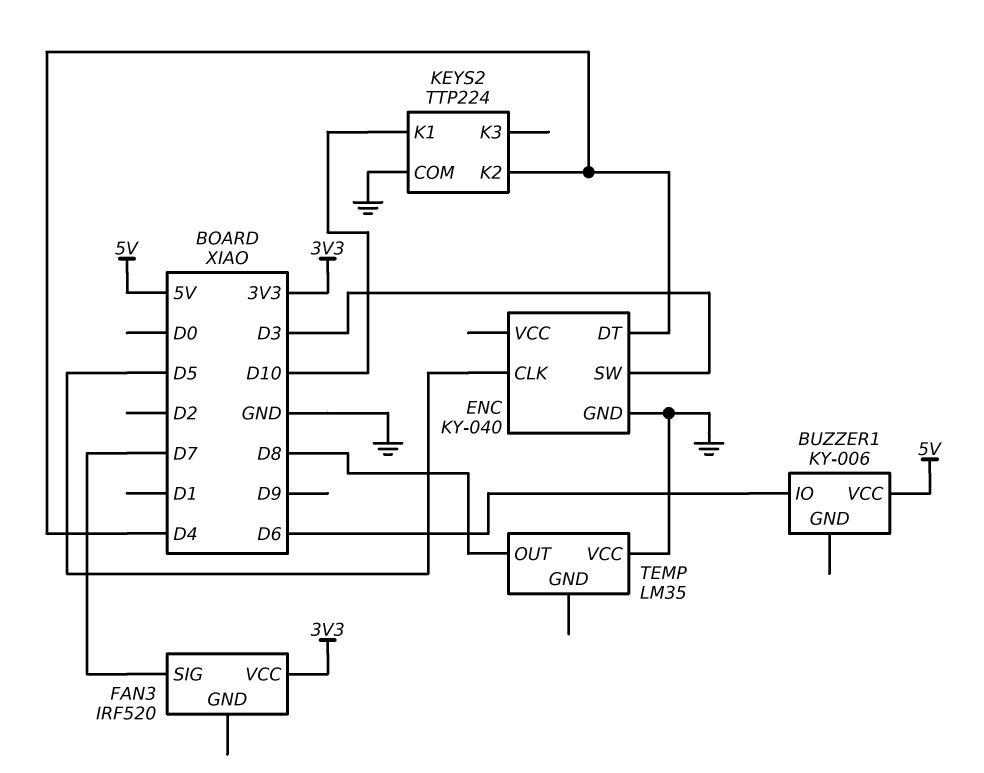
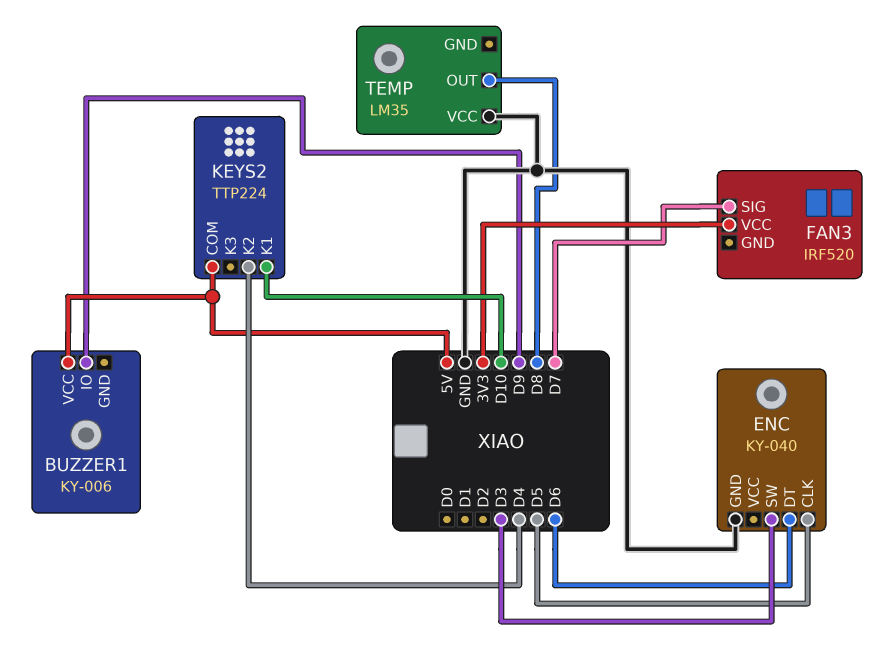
BUZZER1 pin IO: D6 -> D9
ENC pin DT: D4 -> D6
KEYS2 pin COM: GND -> 5V

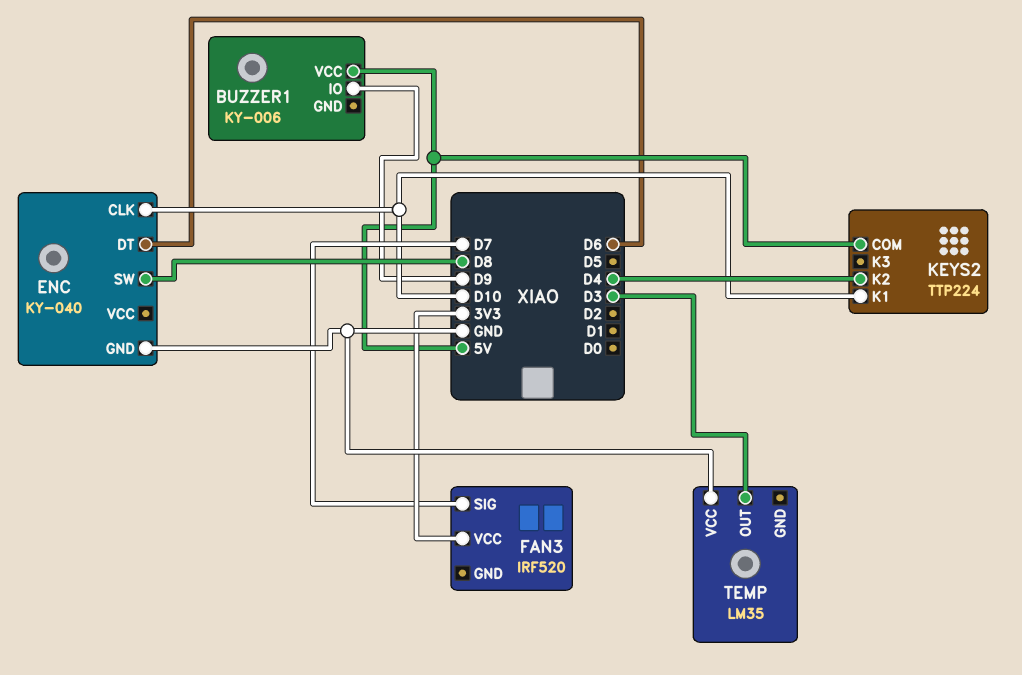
ENC pin CLK: D5 -> D10
ENC pin SW: D3 -> D8
TEMP pin OUT: D8 -> D3

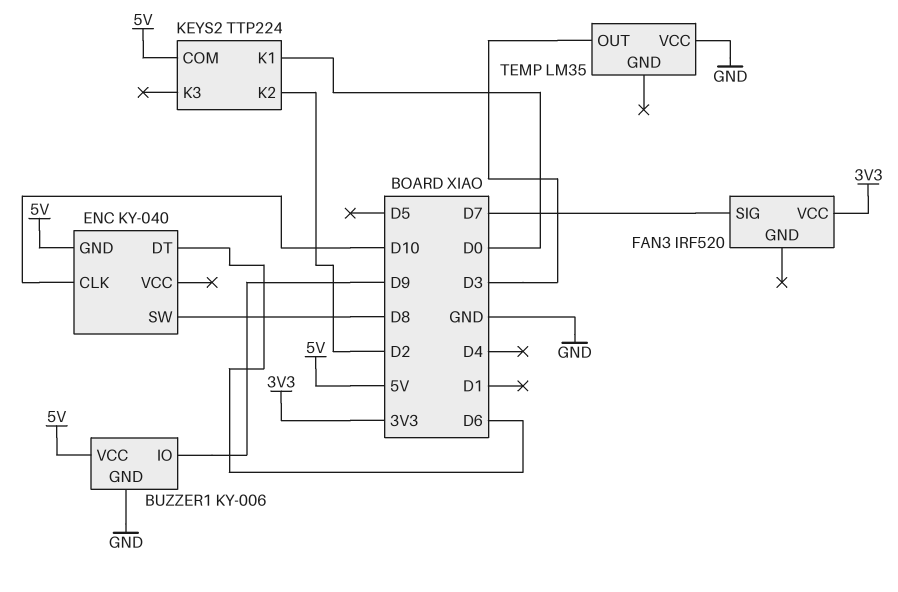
BUZZER1 pin GND: none -> GND
ENC pin GND: GND -> 5V
KEYS2 pin K1: D10 -> D0
KEYS2 pin K2: D4 -> D2

